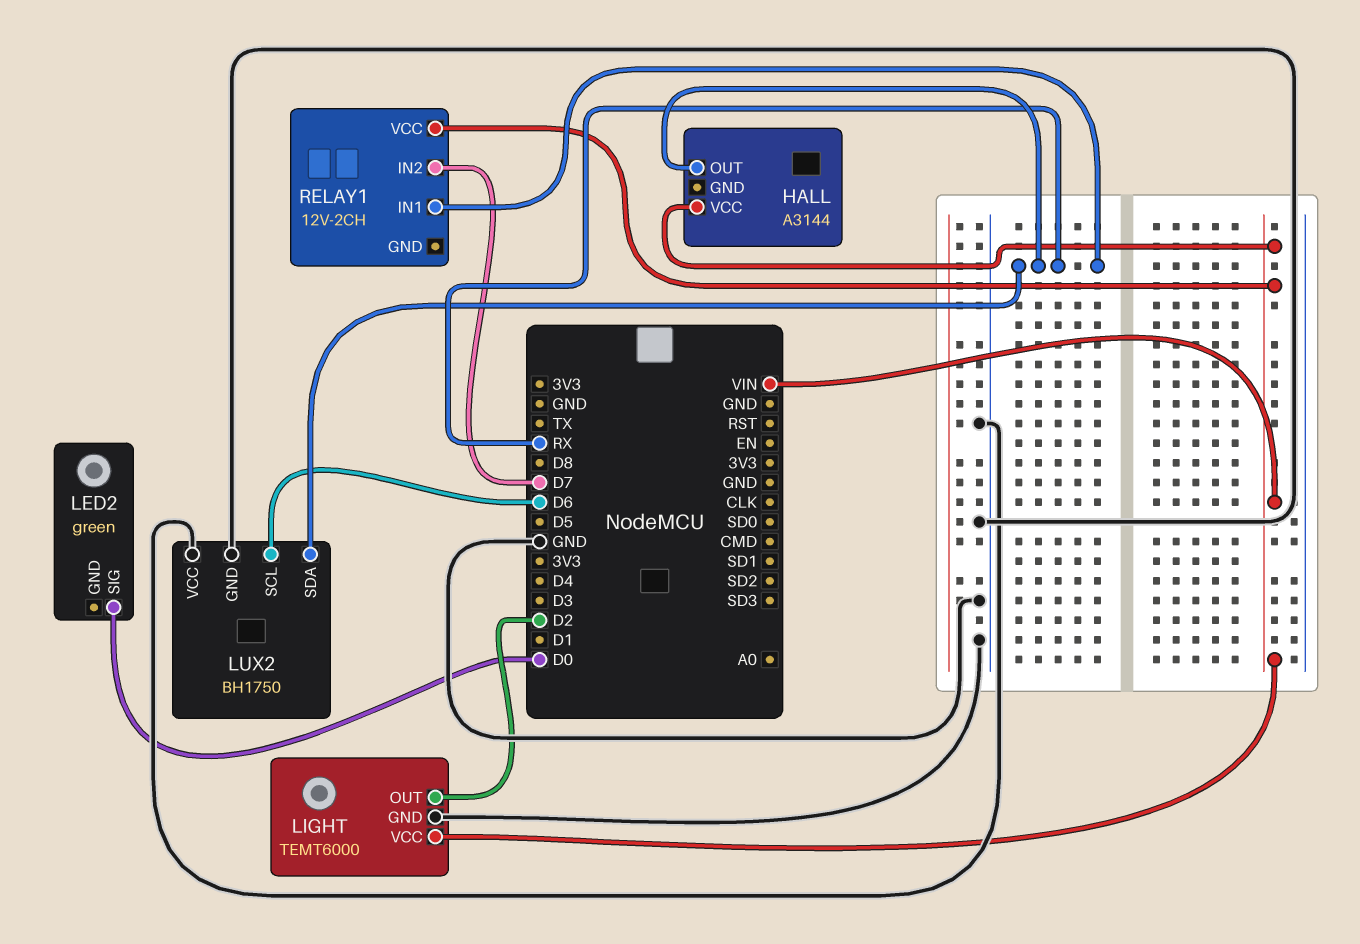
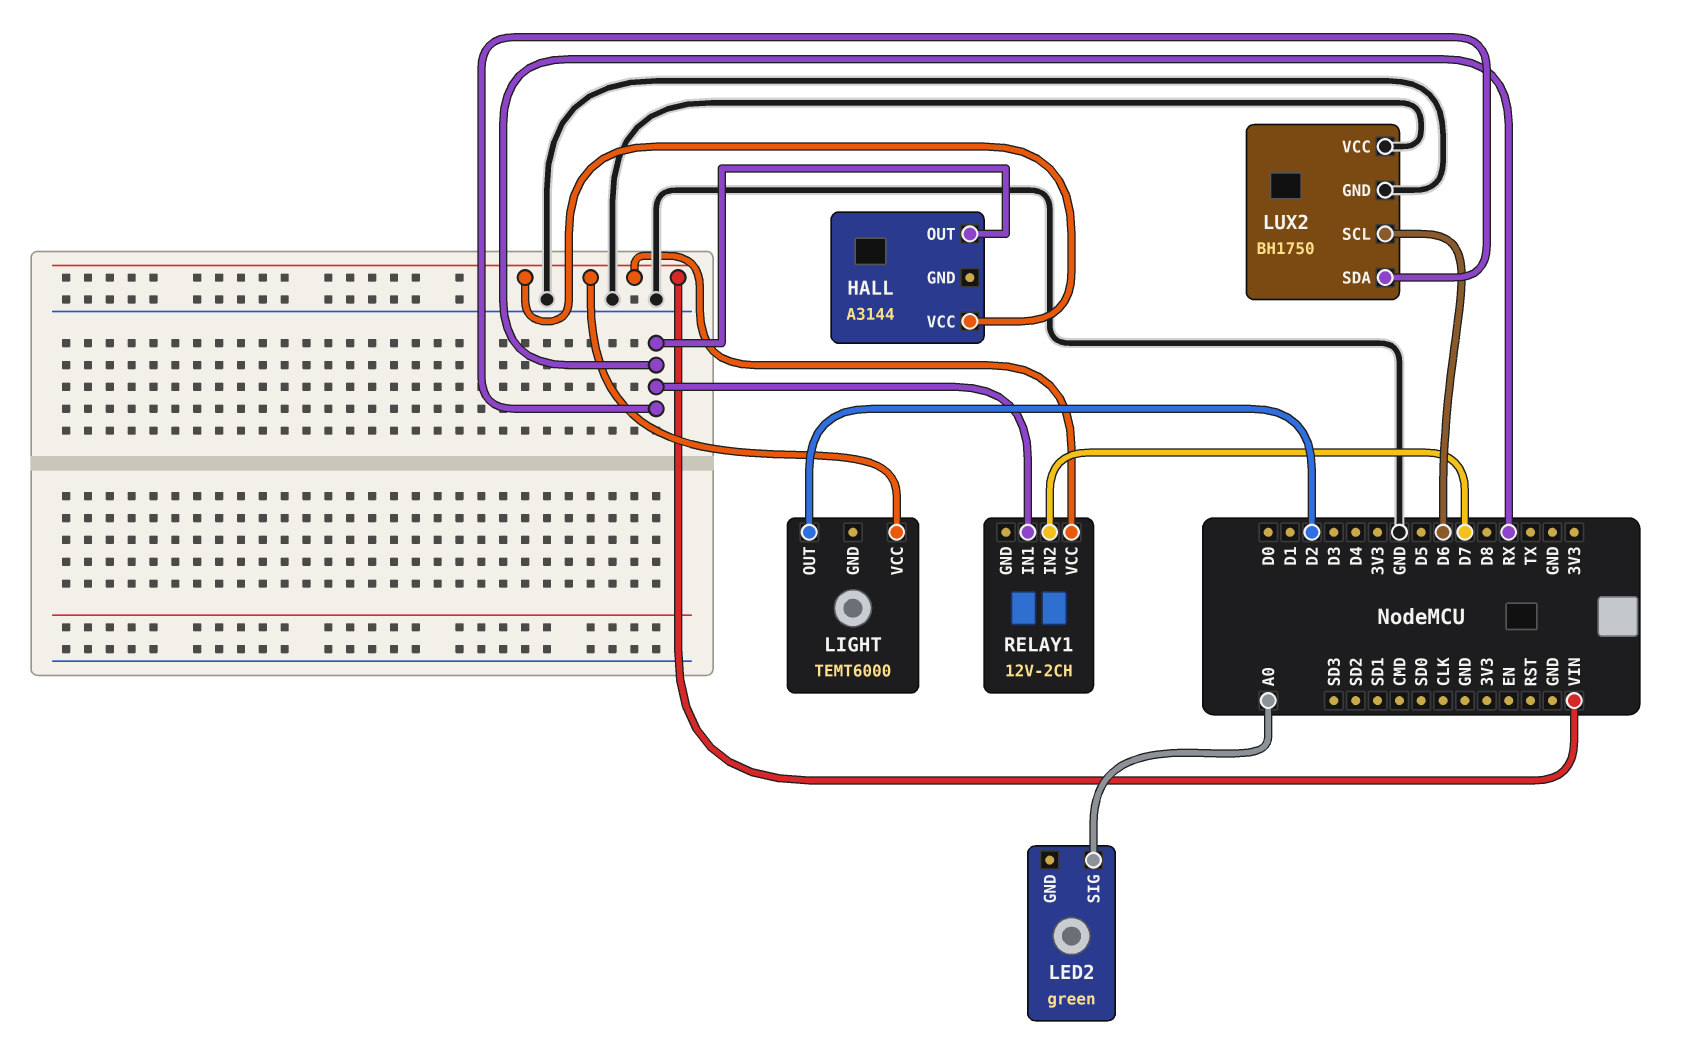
LED2 pin SIG: D0 -> A0
LIGHT pin GND: GND -> none

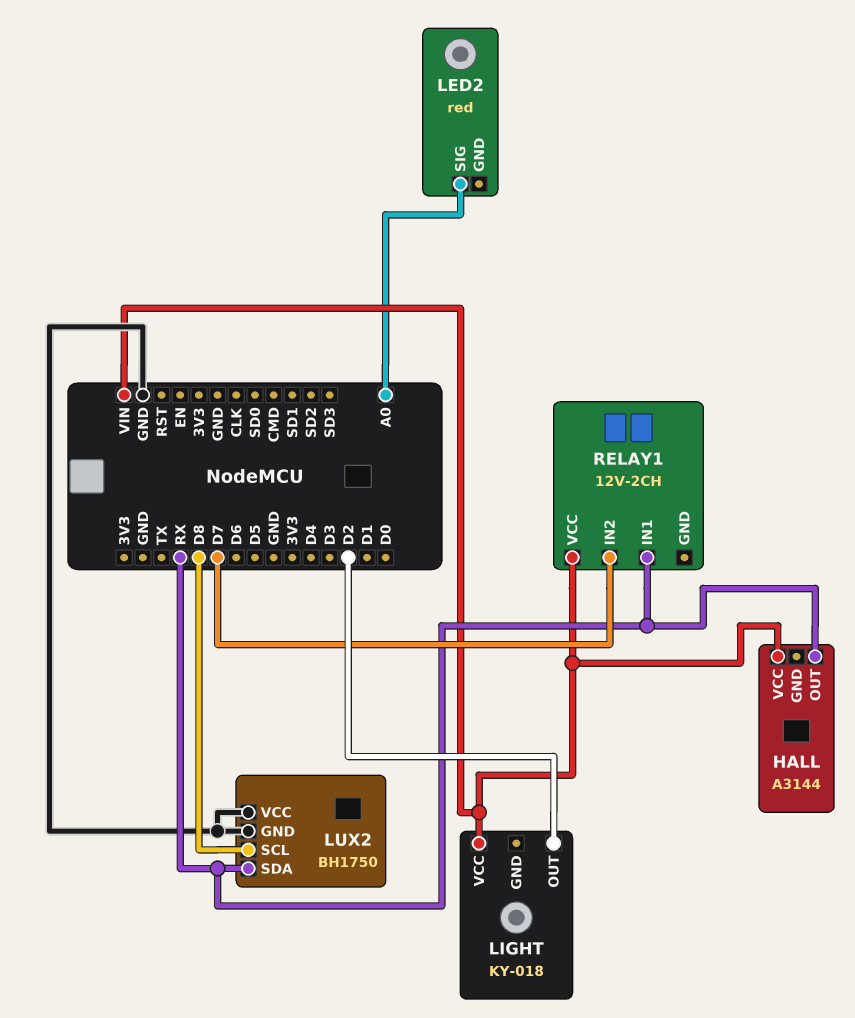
LED2: green -> red
LIGHT: TEMT6000 -> KY-018
LUX2 pin SCL: D6 -> D8

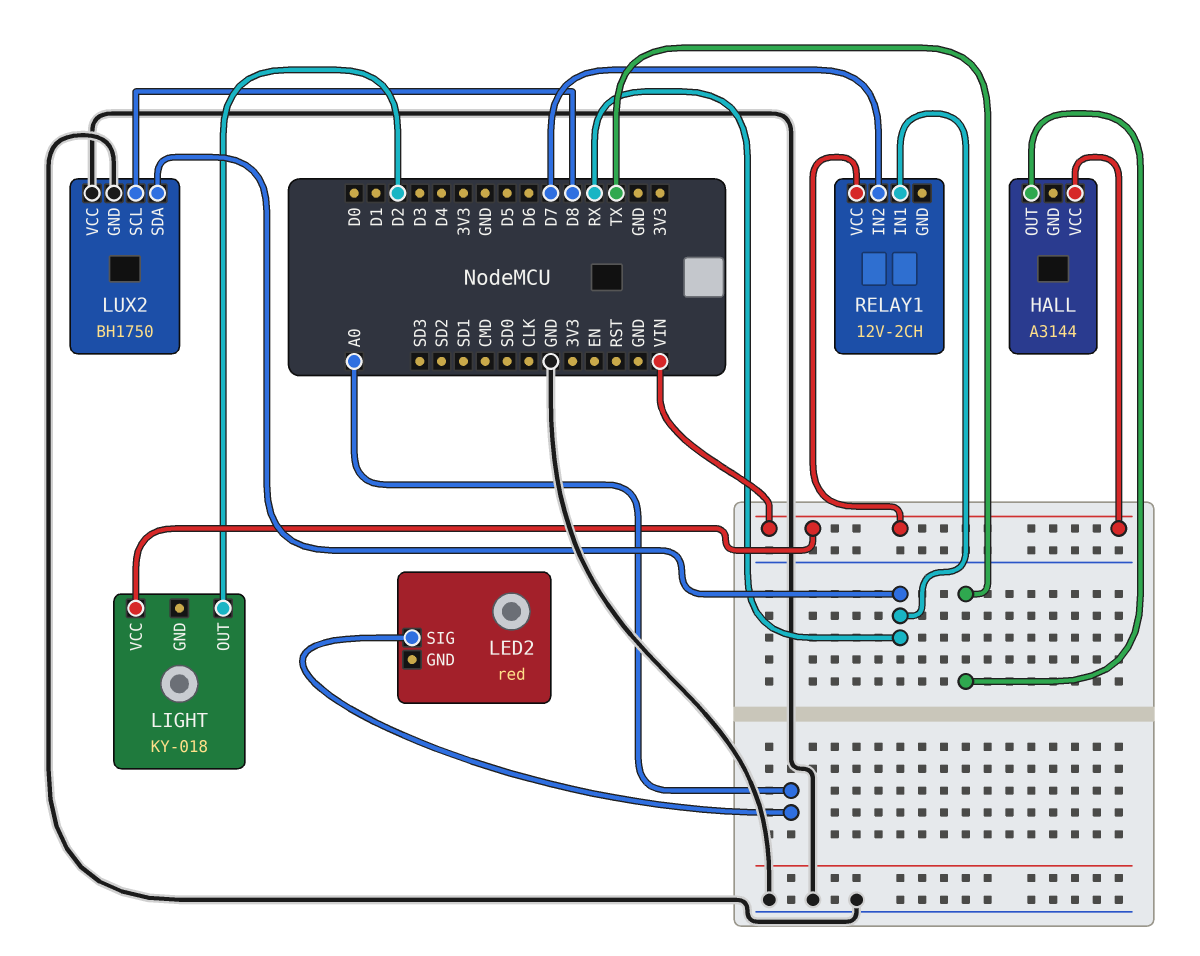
HALL pin OUT: RX -> TX

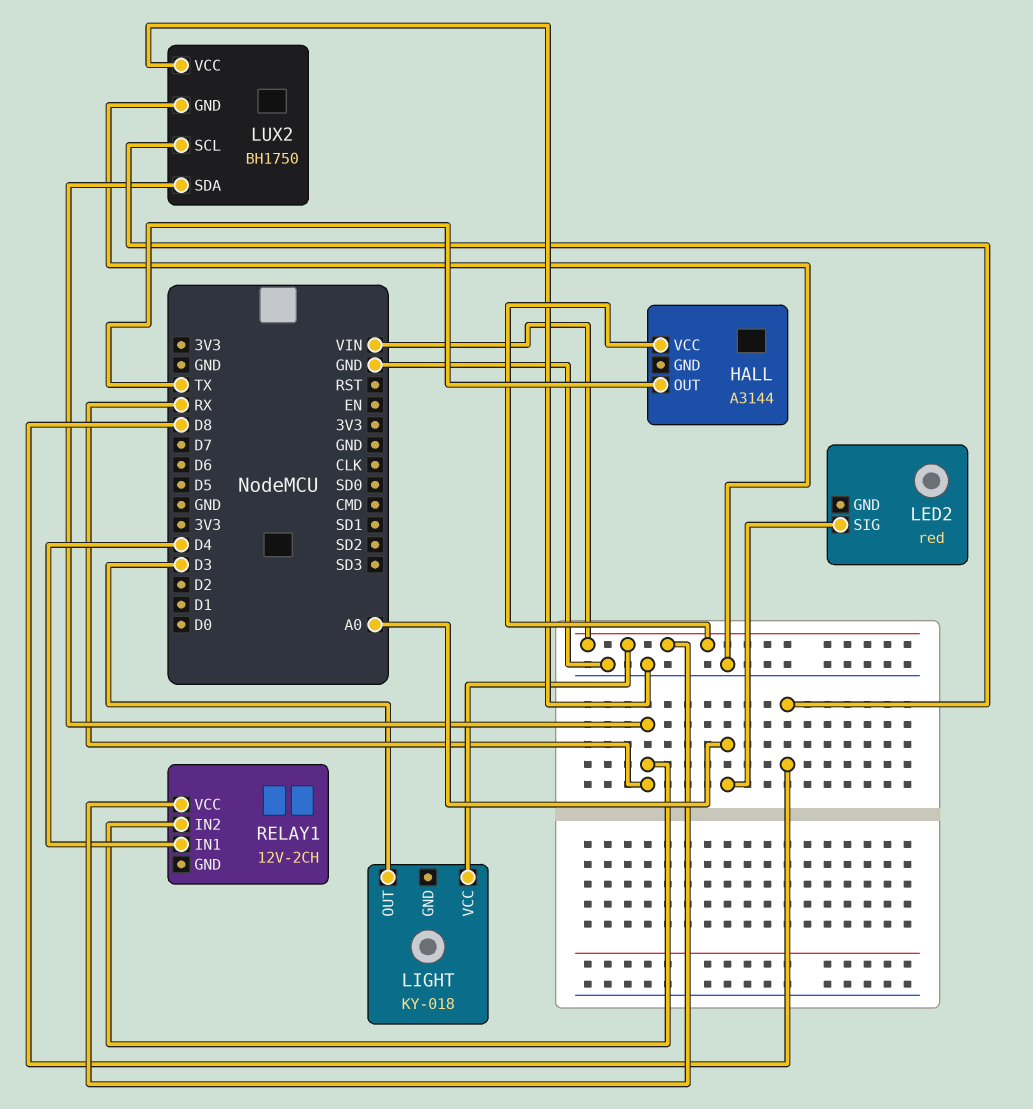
LIGHT pin OUT: D2 -> D3
RELAY1 pin IN1: RX -> D4
RELAY1 pin IN2: D7 -> RX

